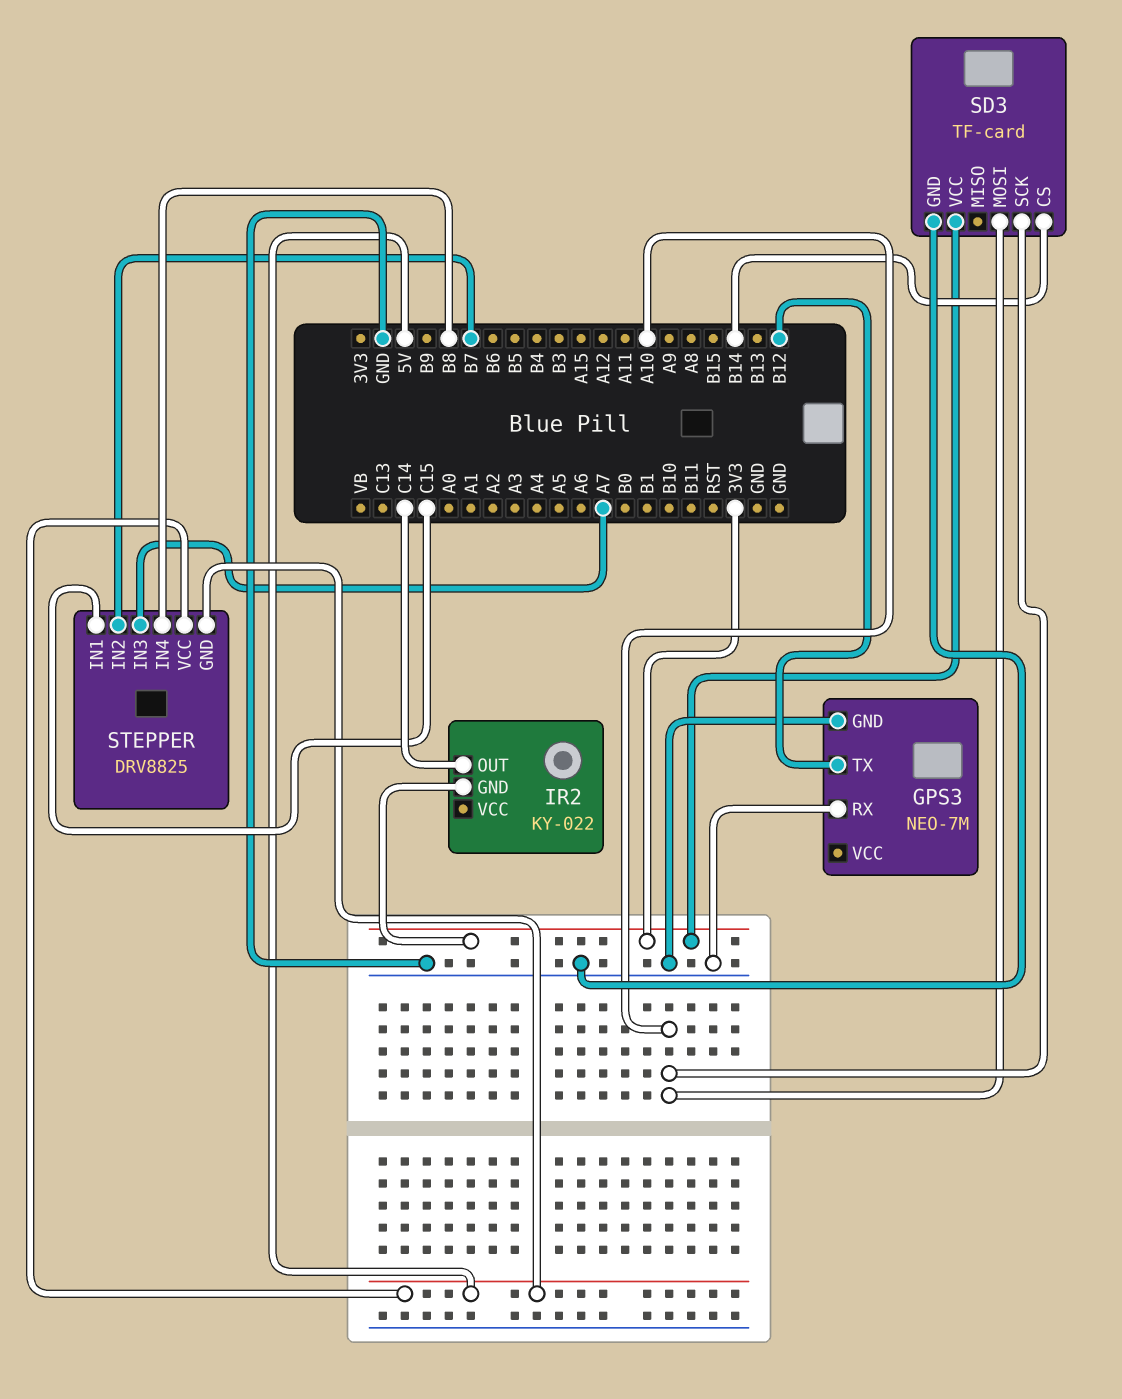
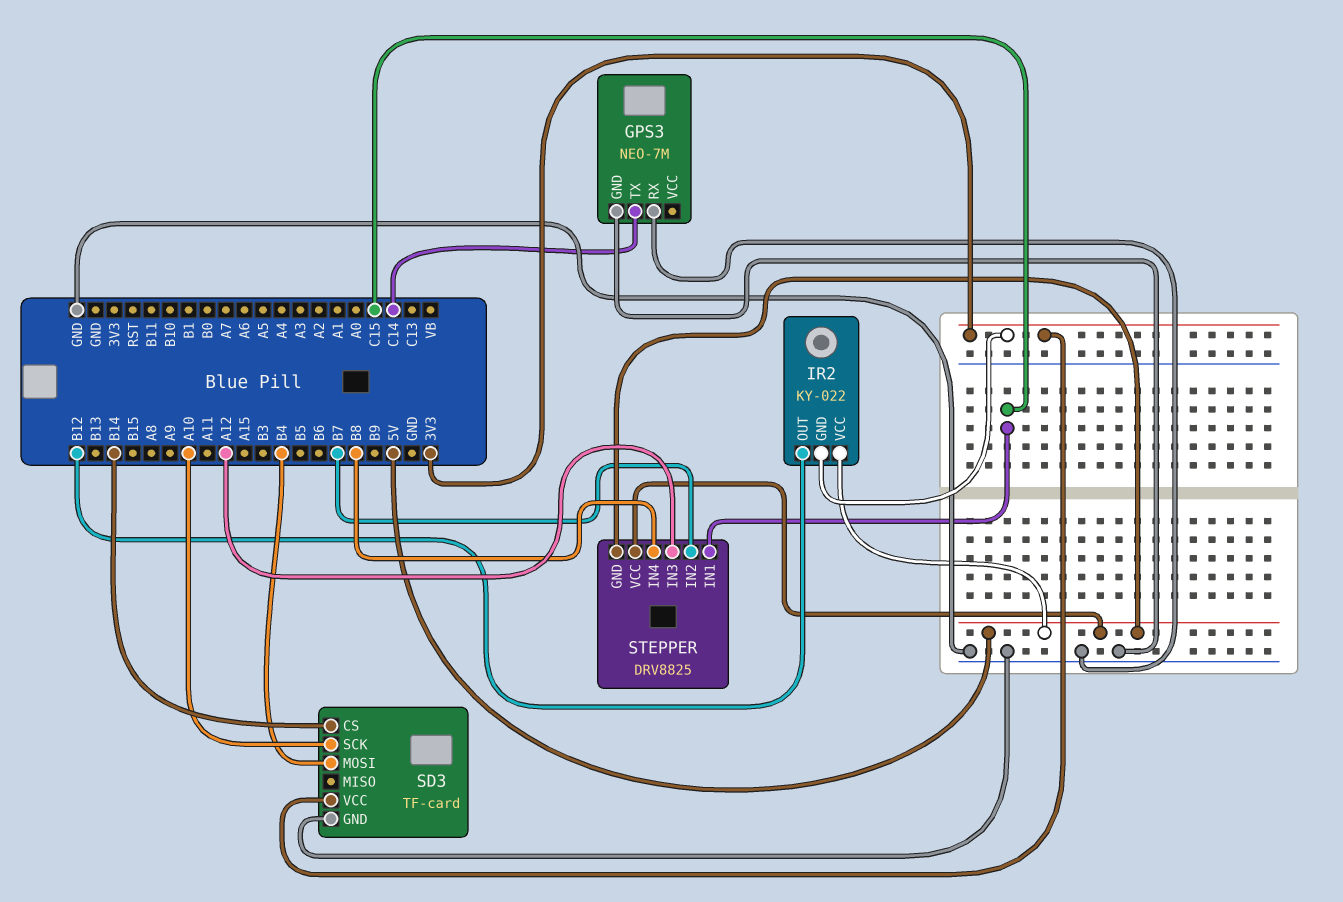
GPS3 pin TX: B12 -> C14
IR2 pin OUT: C14 -> B12
IR2 pin VCC: none -> 5V
SD3 pin MOSI: A10 -> B4
STEPPER pin IN3: A7 -> A12

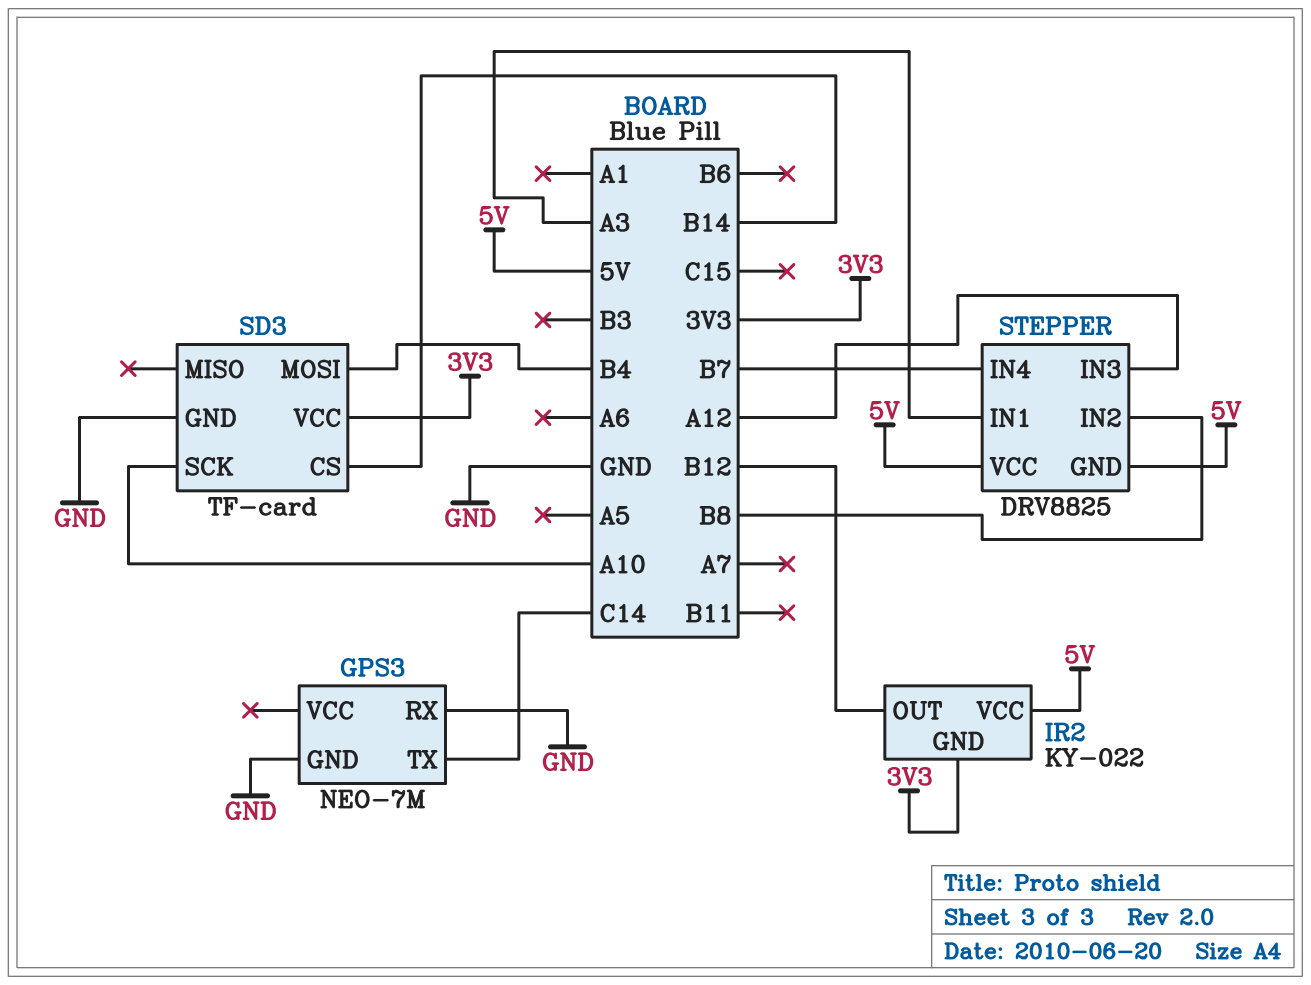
STEPPER pin IN1: C15 -> A3
STEPPER pin IN2: B7 -> B8
STEPPER pin IN4: B8 -> B7

